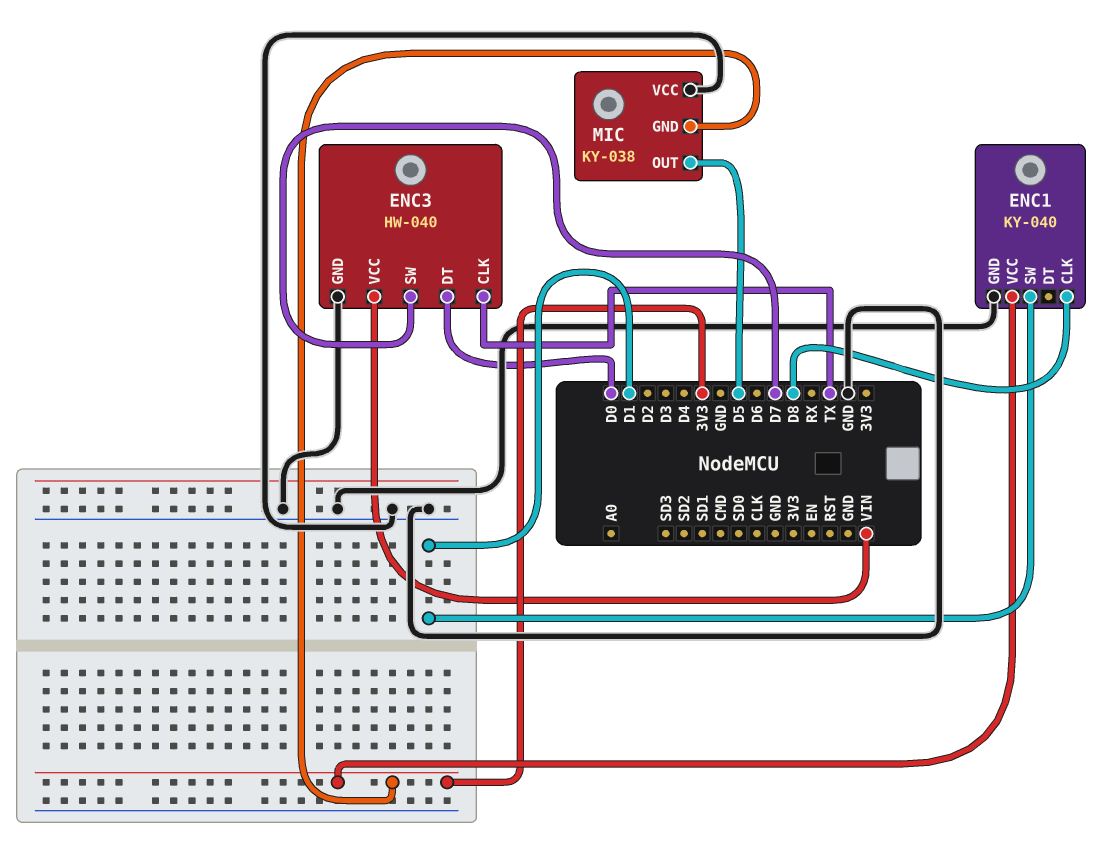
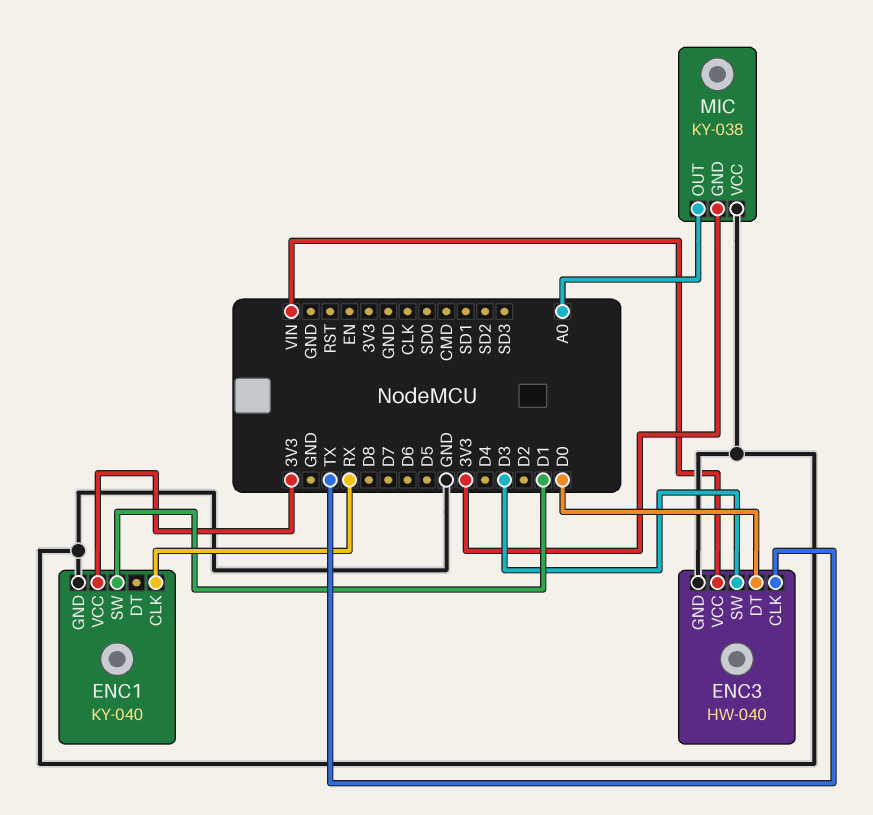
ENC1 pin CLK: D8 -> RX
ENC3 pin SW: D7 -> D3
MIC pin OUT: D5 -> A0

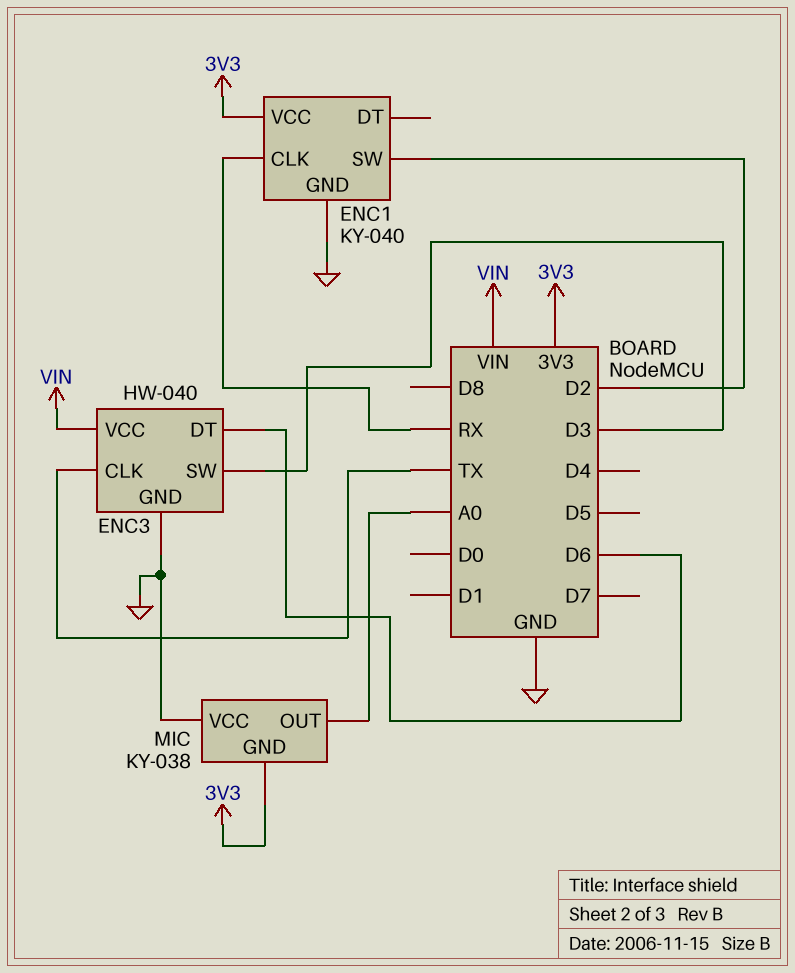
ENC1 pin SW: D1 -> D2
ENC3 pin DT: D0 -> D6

